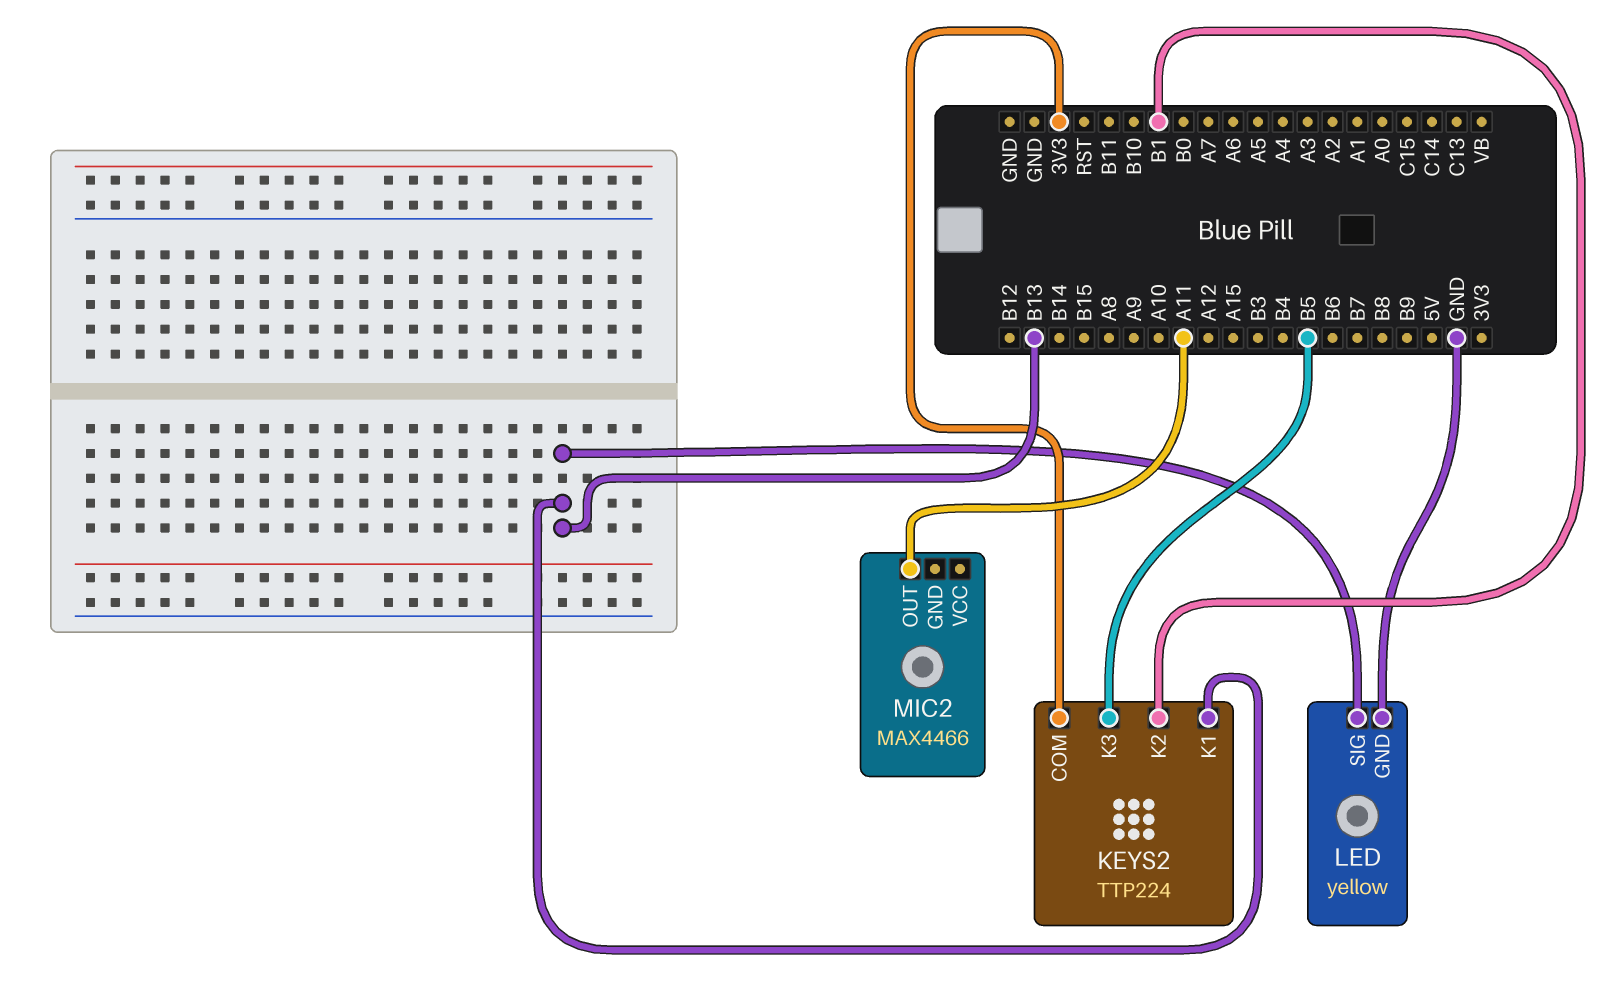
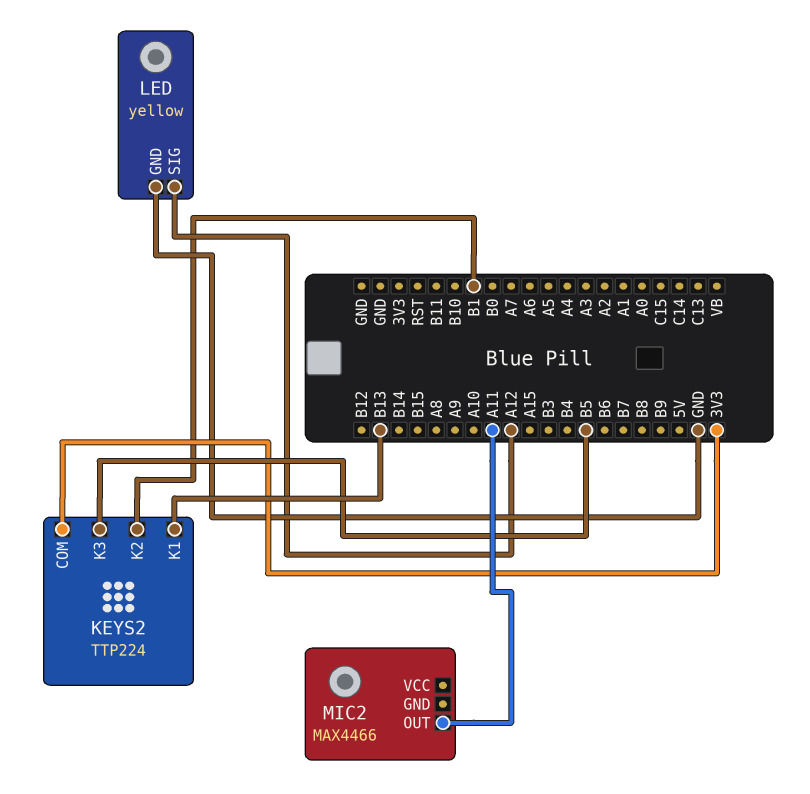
LED pin SIG: B13 -> A12

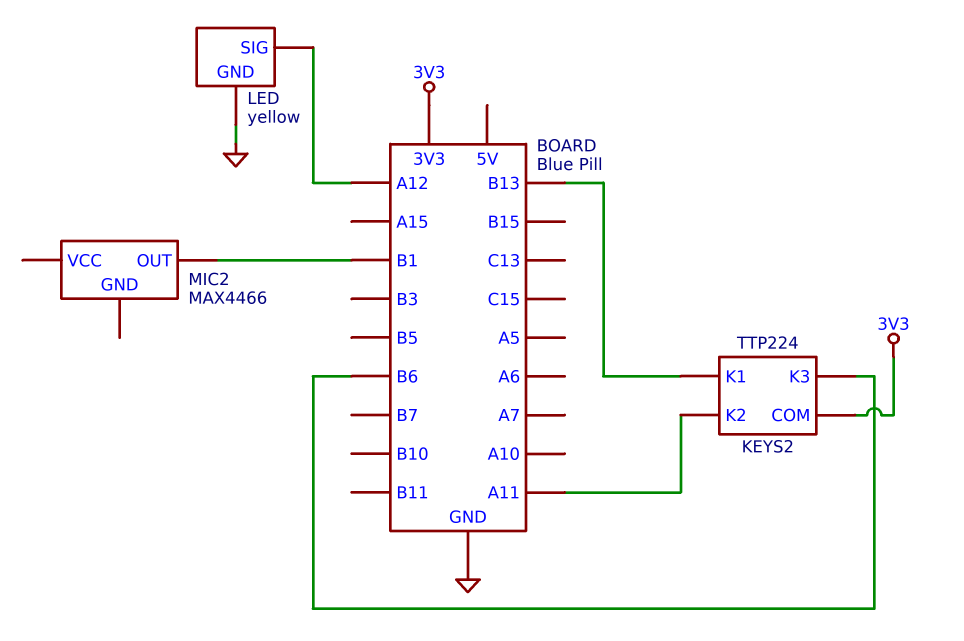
KEYS2 pin K2: B1 -> A11
KEYS2 pin K3: B5 -> B6
MIC2 pin OUT: A11 -> B1

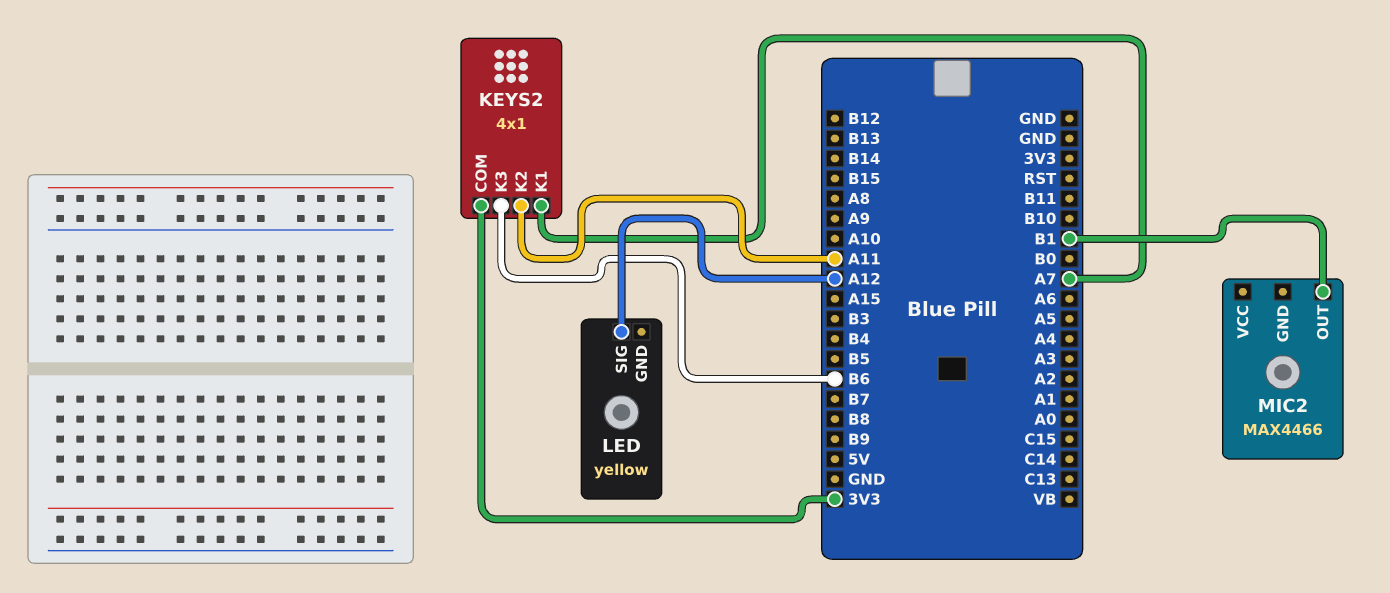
KEYS2: TTP224 -> 4x1
KEYS2 pin K1: B13 -> A7
LED pin GND: GND -> none

